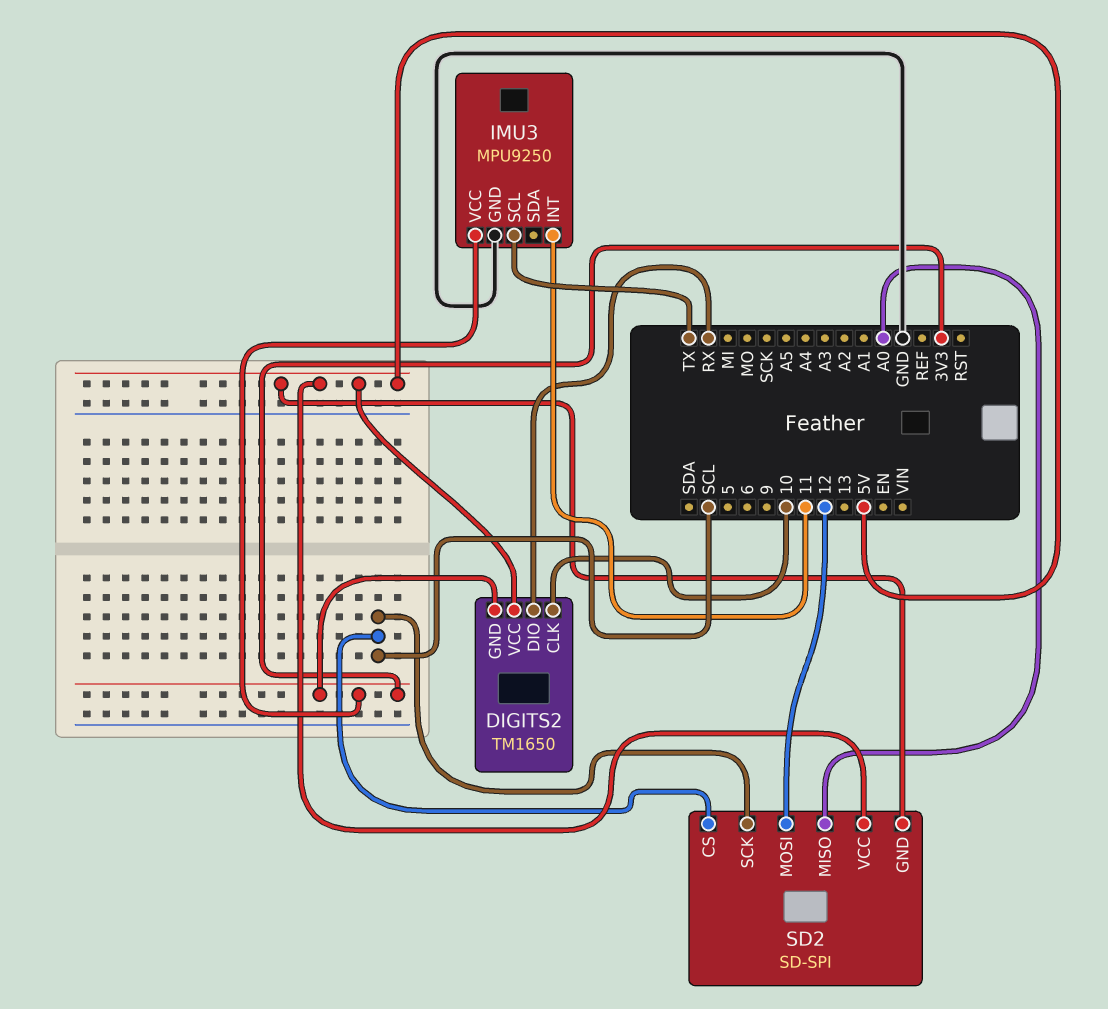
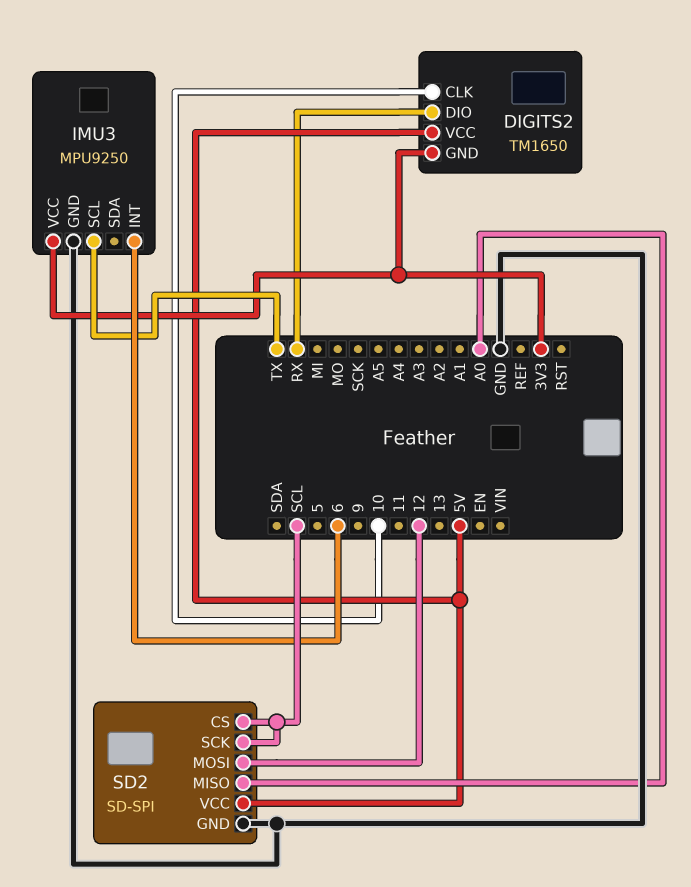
IMU3 pin INT: 11 -> 6
SD2 pin GND: 5V -> GND

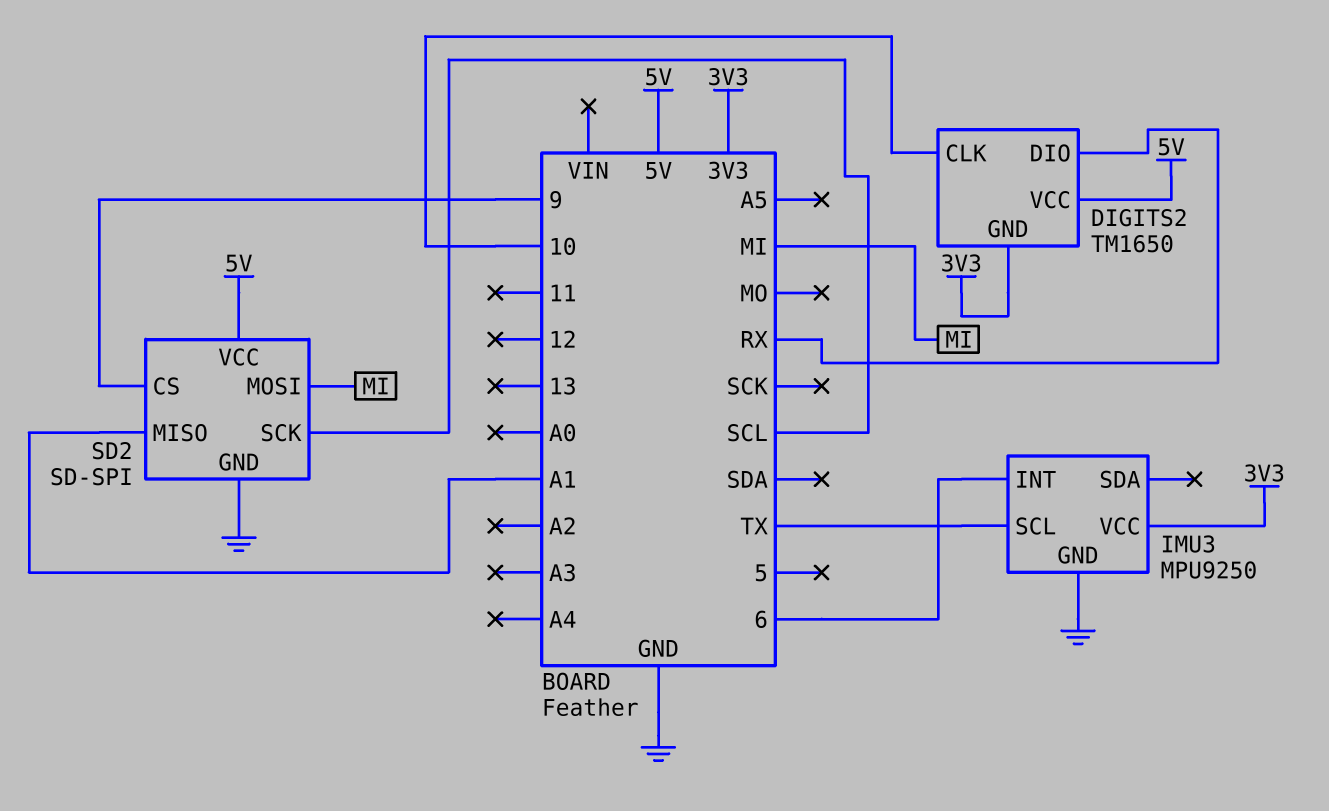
SD2 pin CS: SCL -> 9
SD2 pin MISO: A0 -> A1
SD2 pin MOSI: 12 -> MI

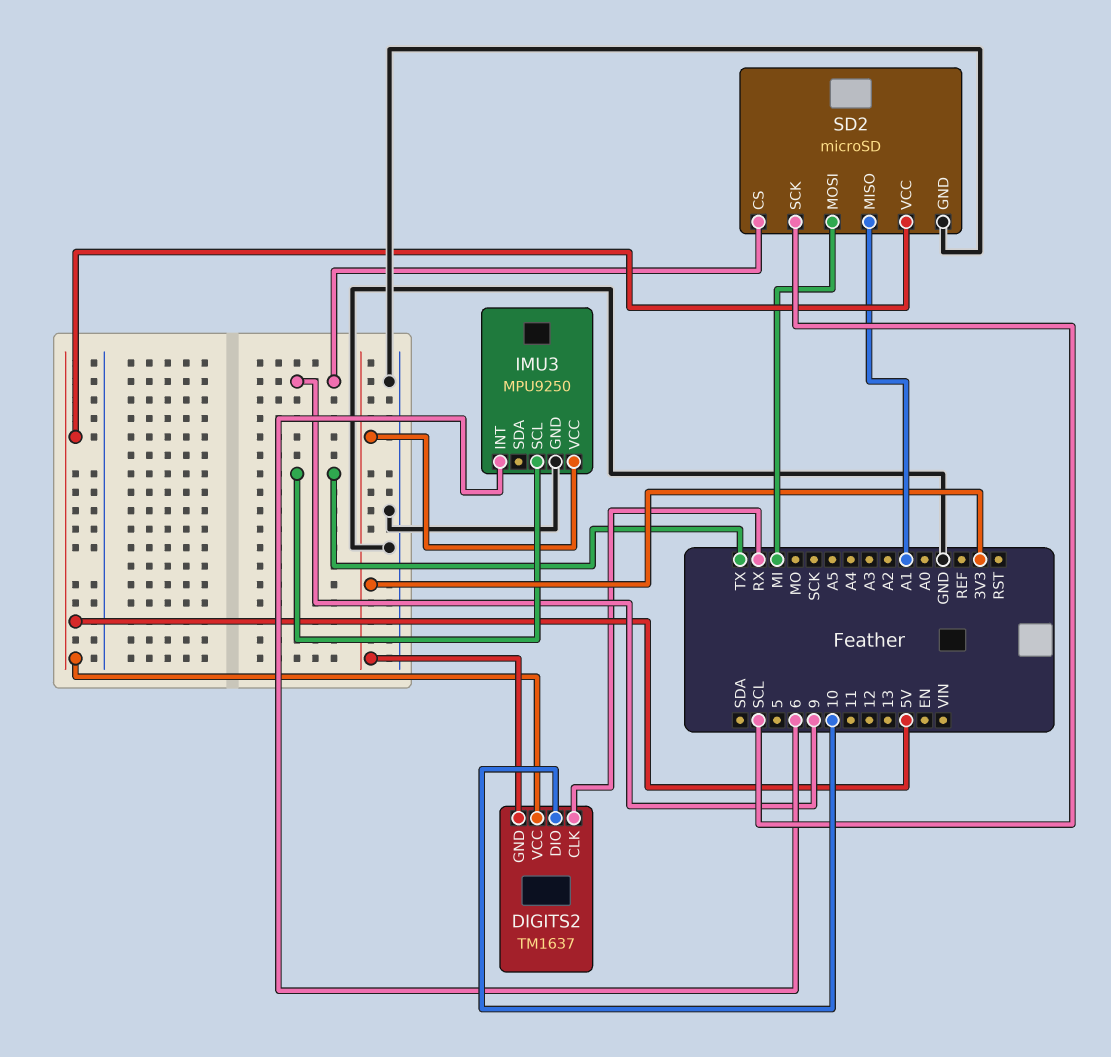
DIGITS2: TM1650 -> TM1637
DIGITS2 pin CLK: 10 -> RX
DIGITS2 pin DIO: RX -> 10
SD2: SD-SPI -> microSD

